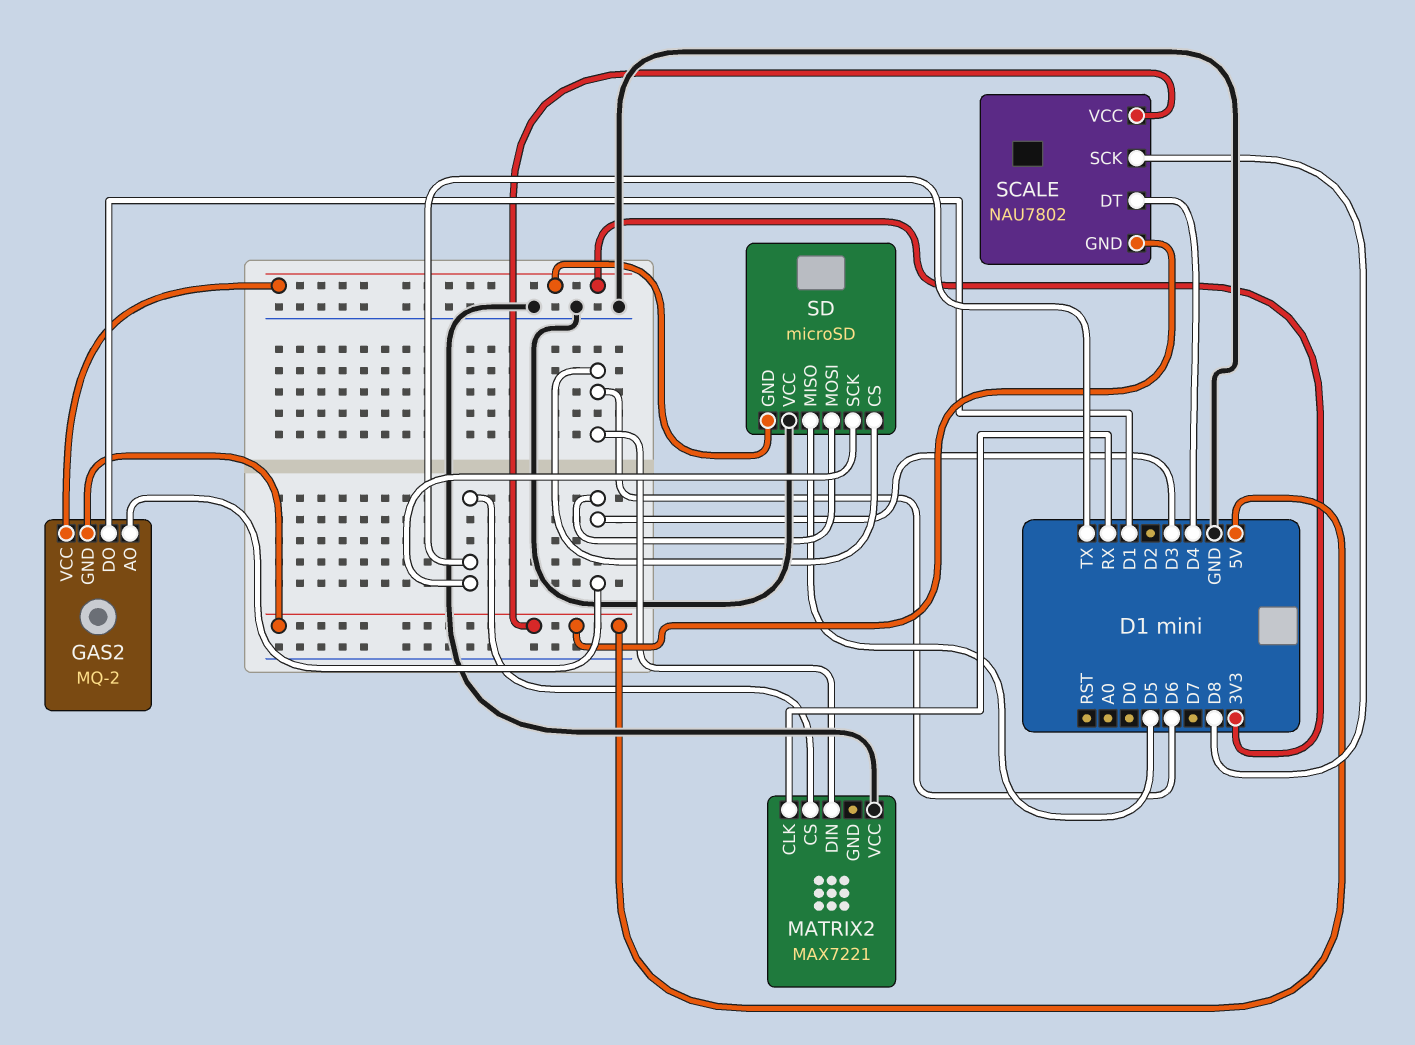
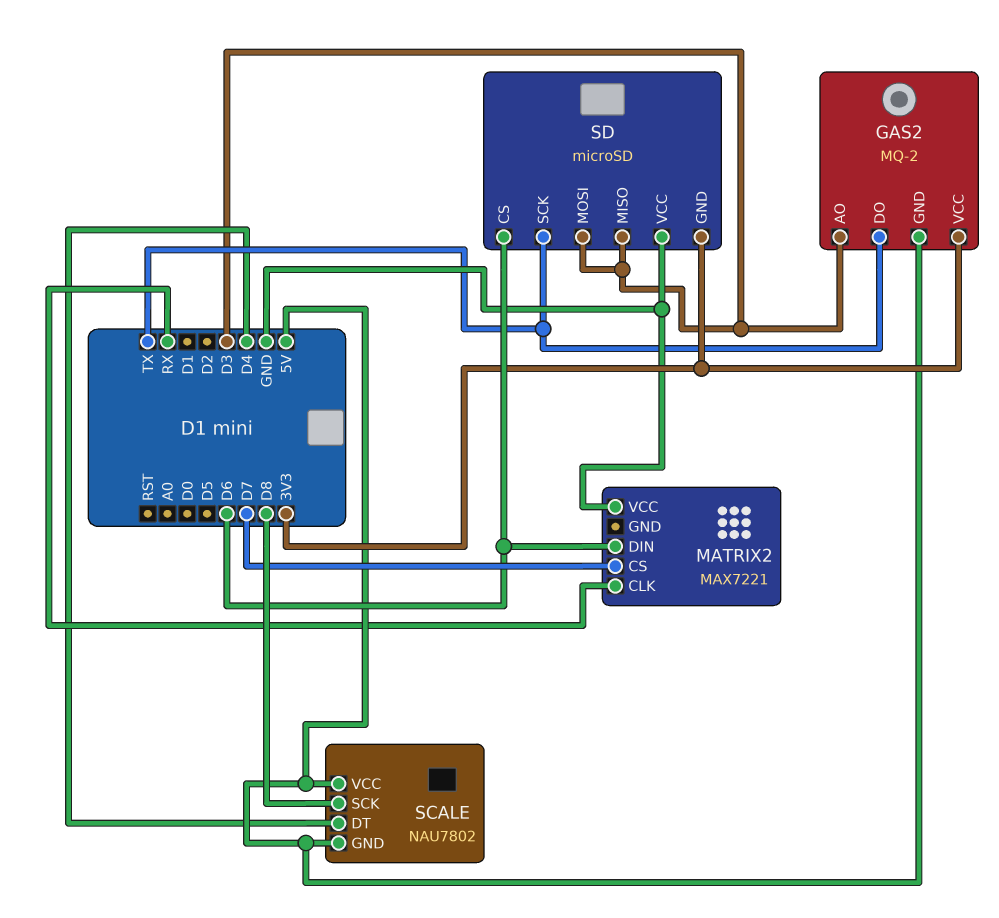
GAS2 pin DO: D1 -> TX
MATRIX2 pin CS: TX -> D7
SD pin MISO: D5 -> D3

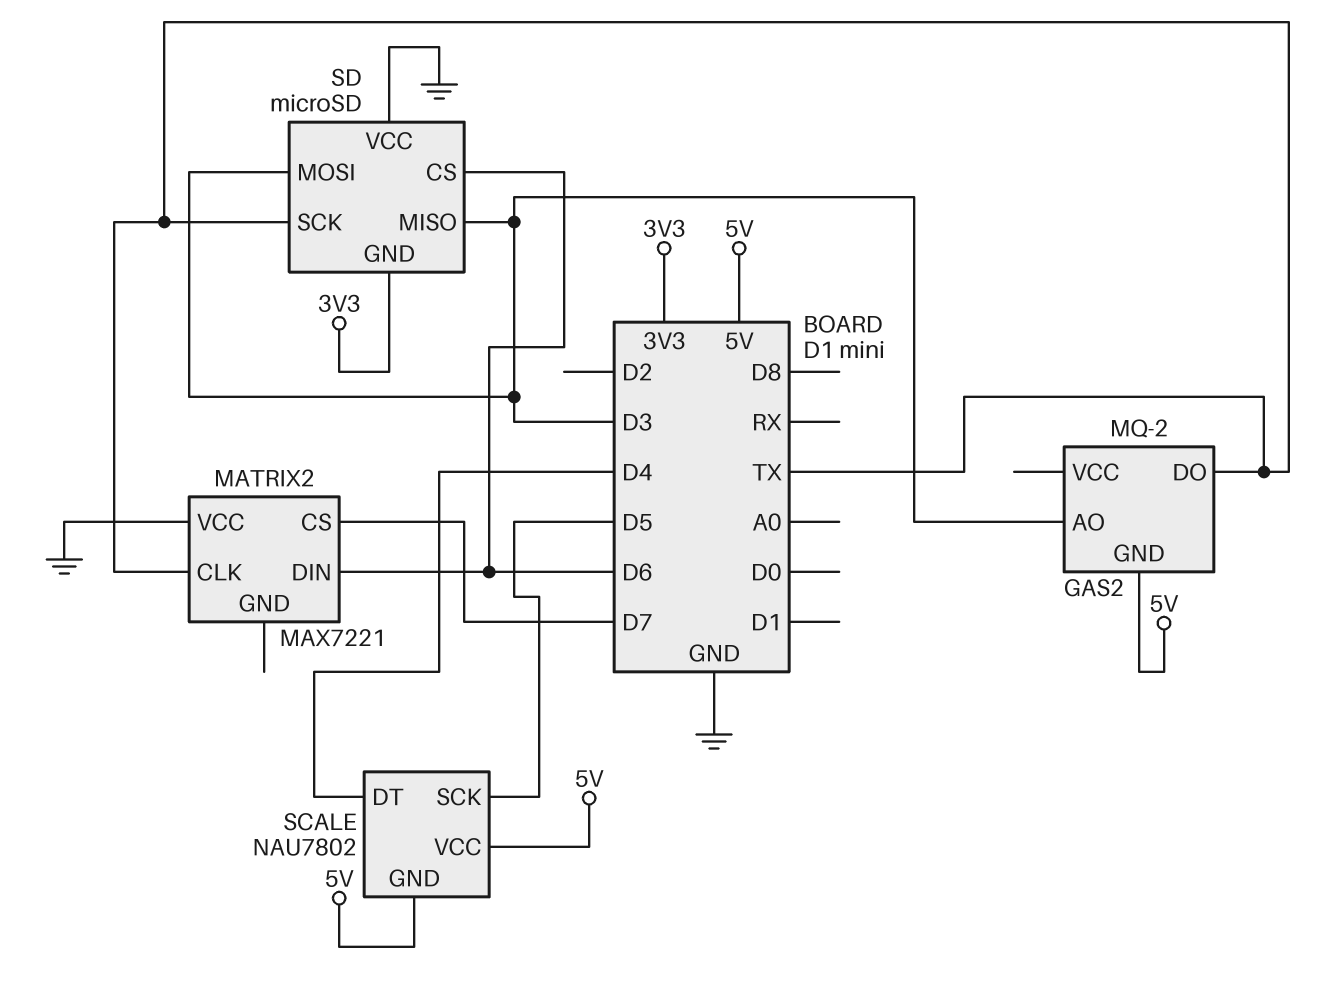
GAS2 pin VCC: 3V3 -> none
MATRIX2 pin CLK: RX -> TX
SCALE pin SCK: D8 -> D5

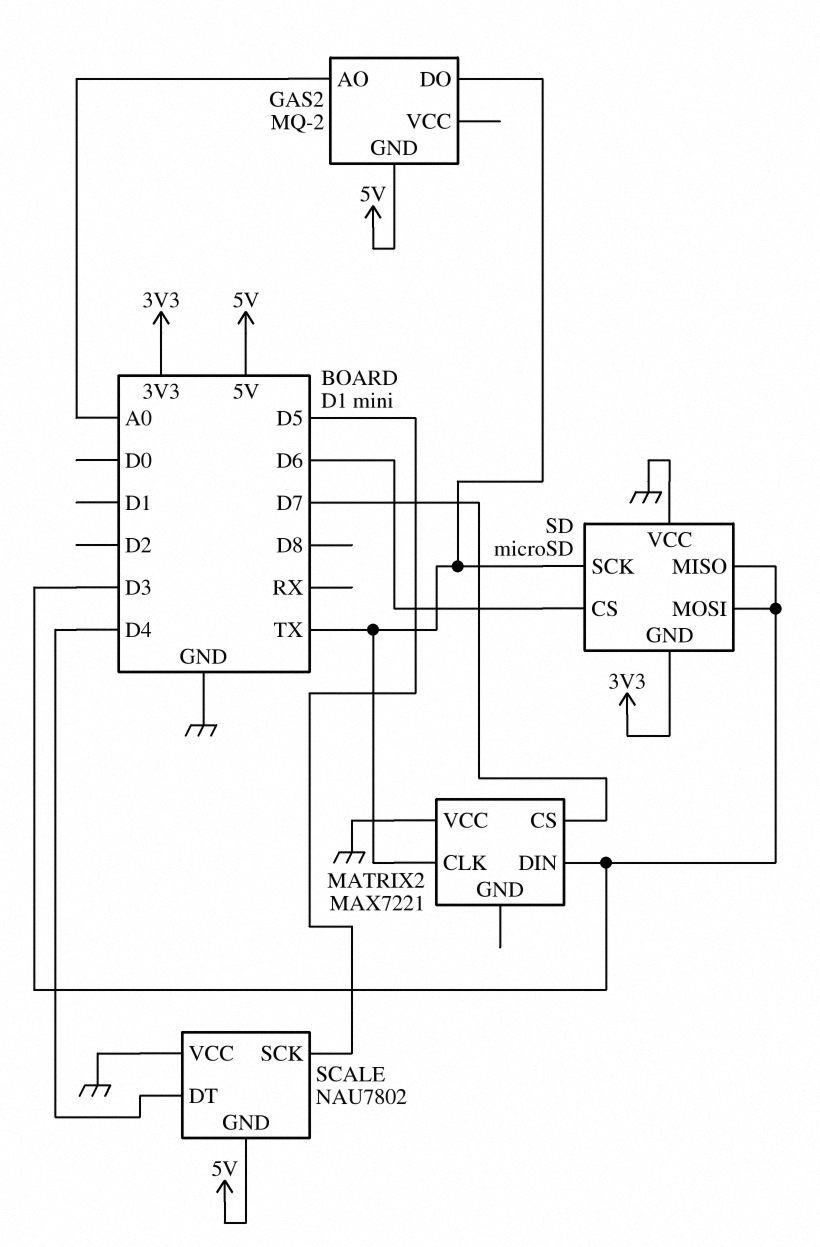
GAS2 pin AO: D3 -> A0
MATRIX2 pin DIN: D6 -> D3
SCALE pin VCC: 5V -> GND

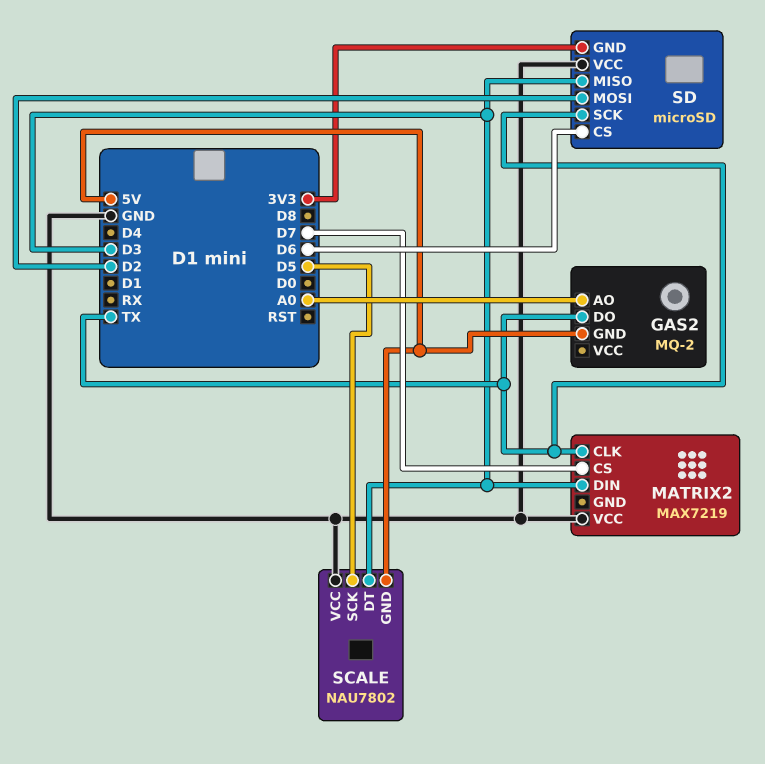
MATRIX2: MAX7221 -> MAX7219
SCALE pin DT: D4 -> D3
SD pin MOSI: D3 -> D2

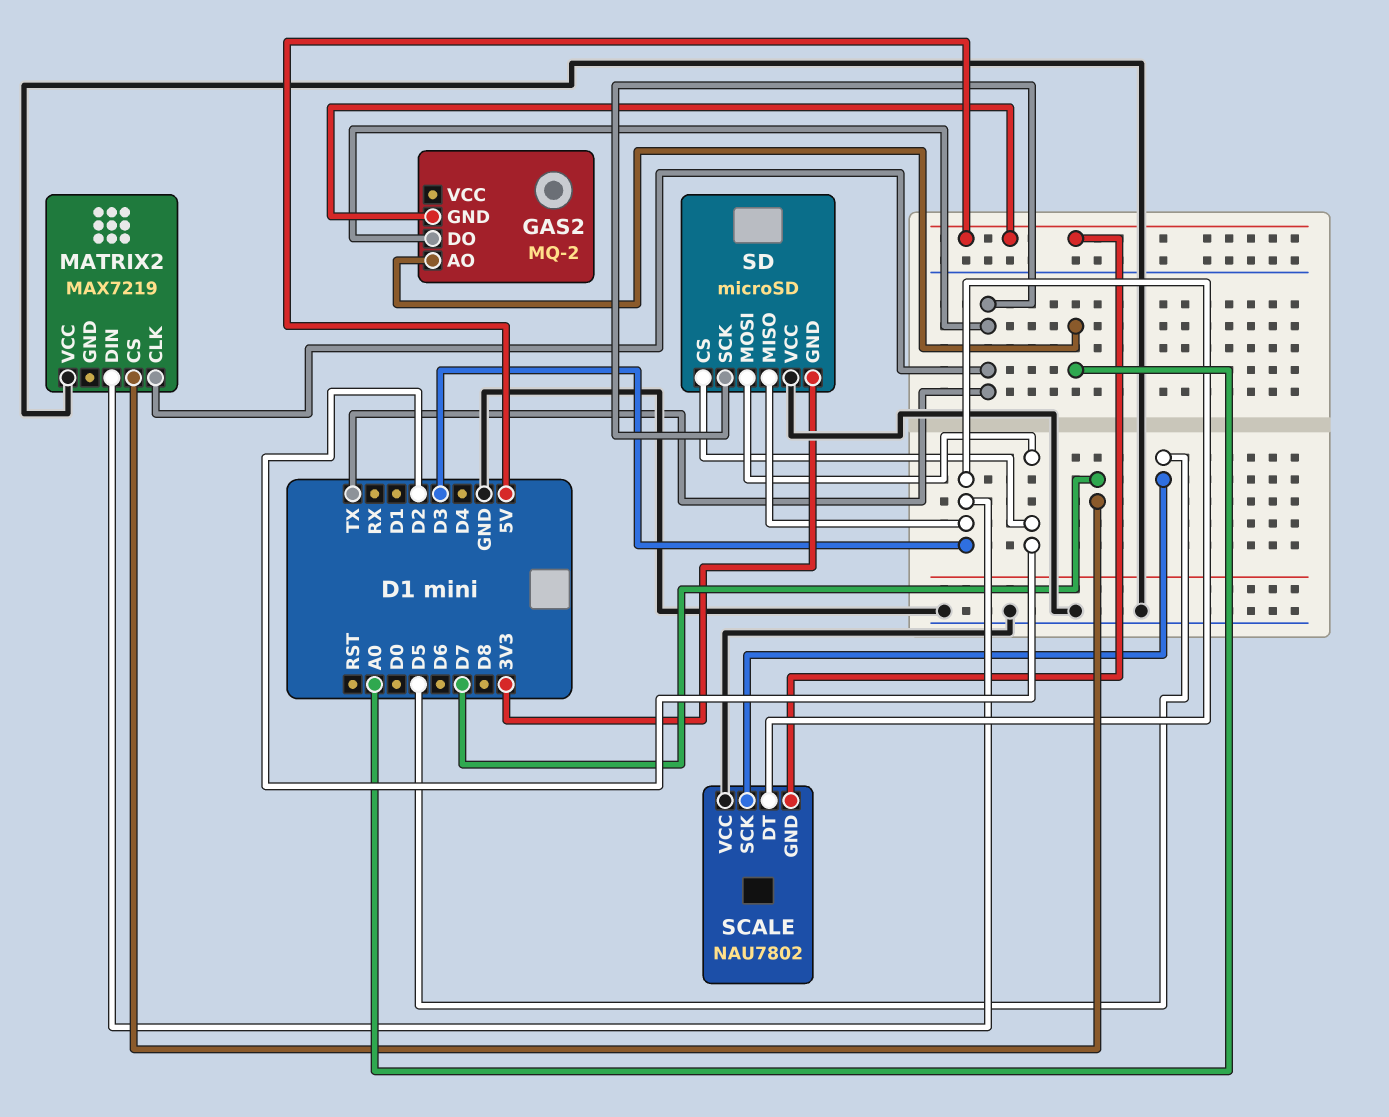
SD pin CS: D6 -> D2

